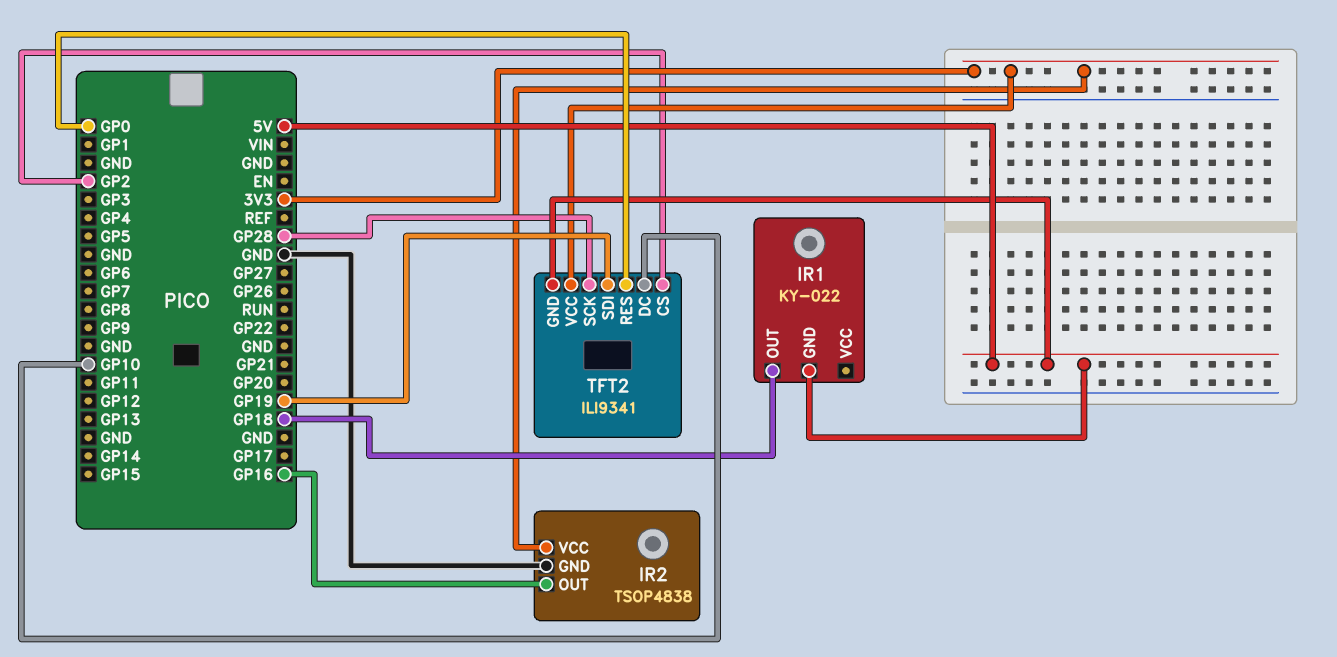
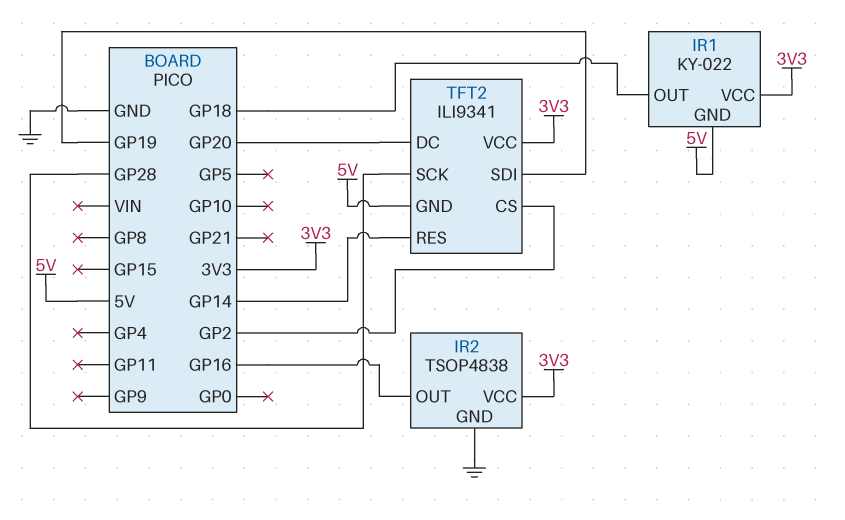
IR1 pin VCC: none -> 3V3
TFT2 pin DC: GP10 -> GP20
TFT2 pin RES: GP0 -> GP14

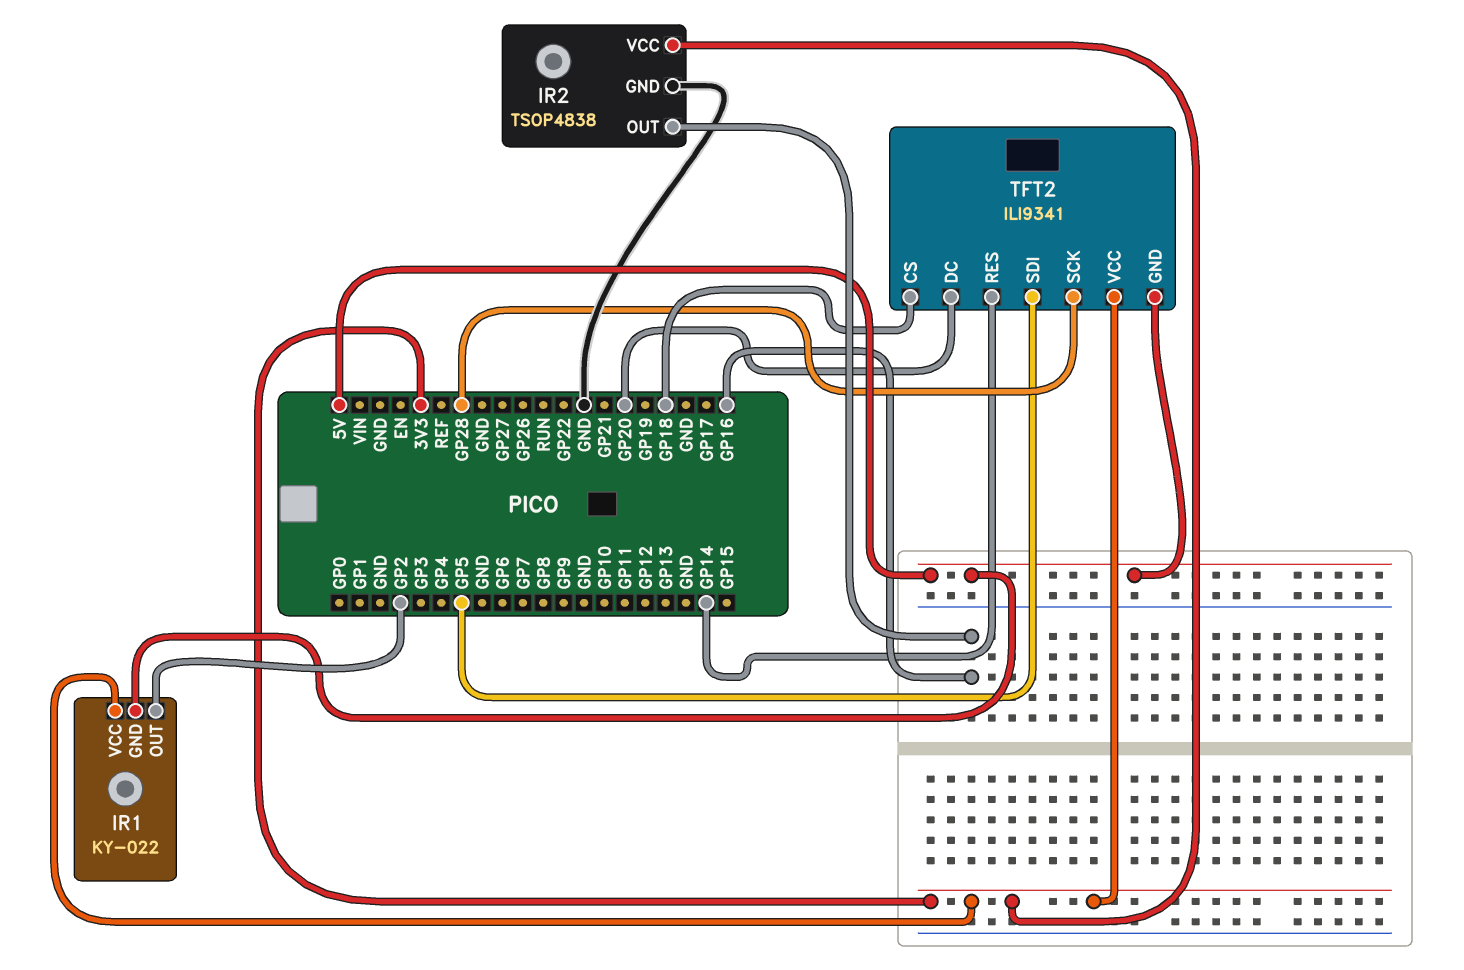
IR1 pin OUT: GP18 -> GP2
TFT2 pin CS: GP2 -> GP18
TFT2 pin SDI: GP19 -> GP5

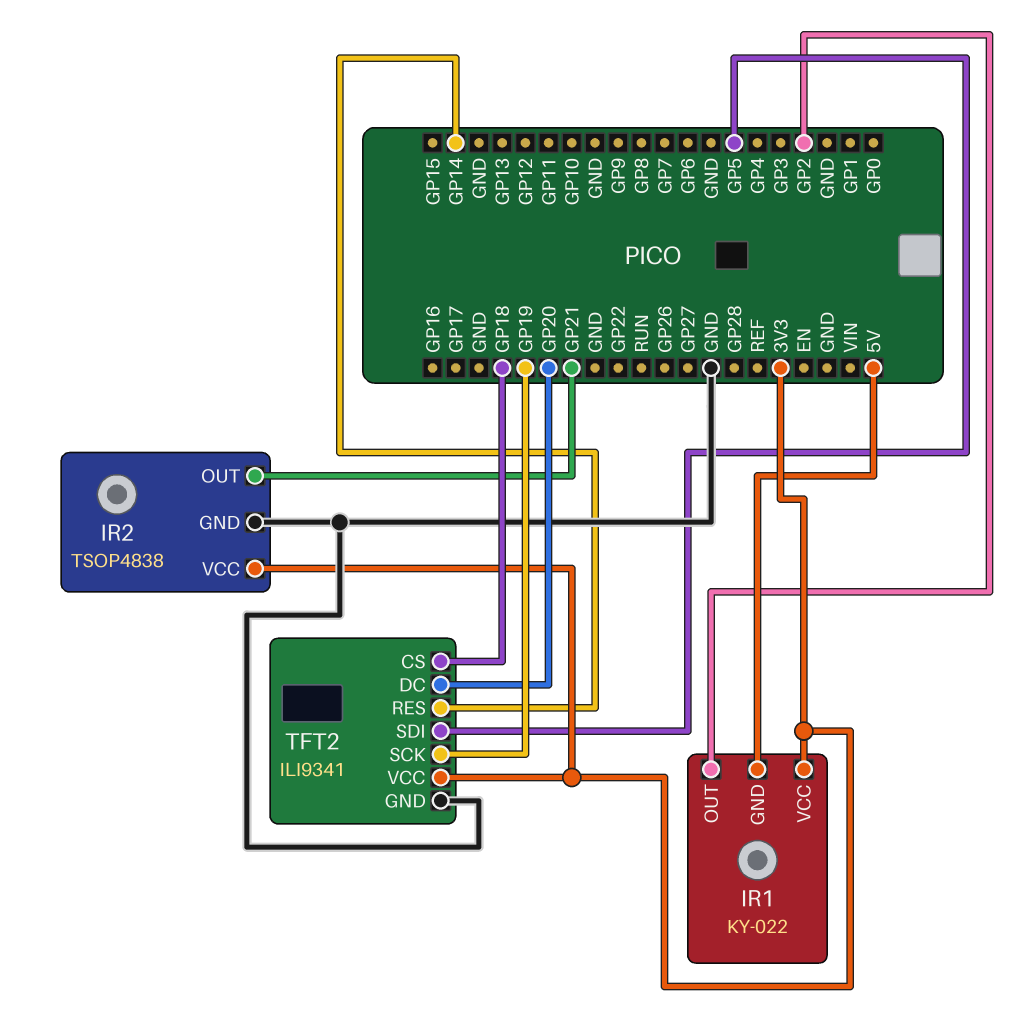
IR2 pin OUT: GP16 -> GP21
TFT2 pin GND: 5V -> GND
TFT2 pin SCK: GP28 -> GP19

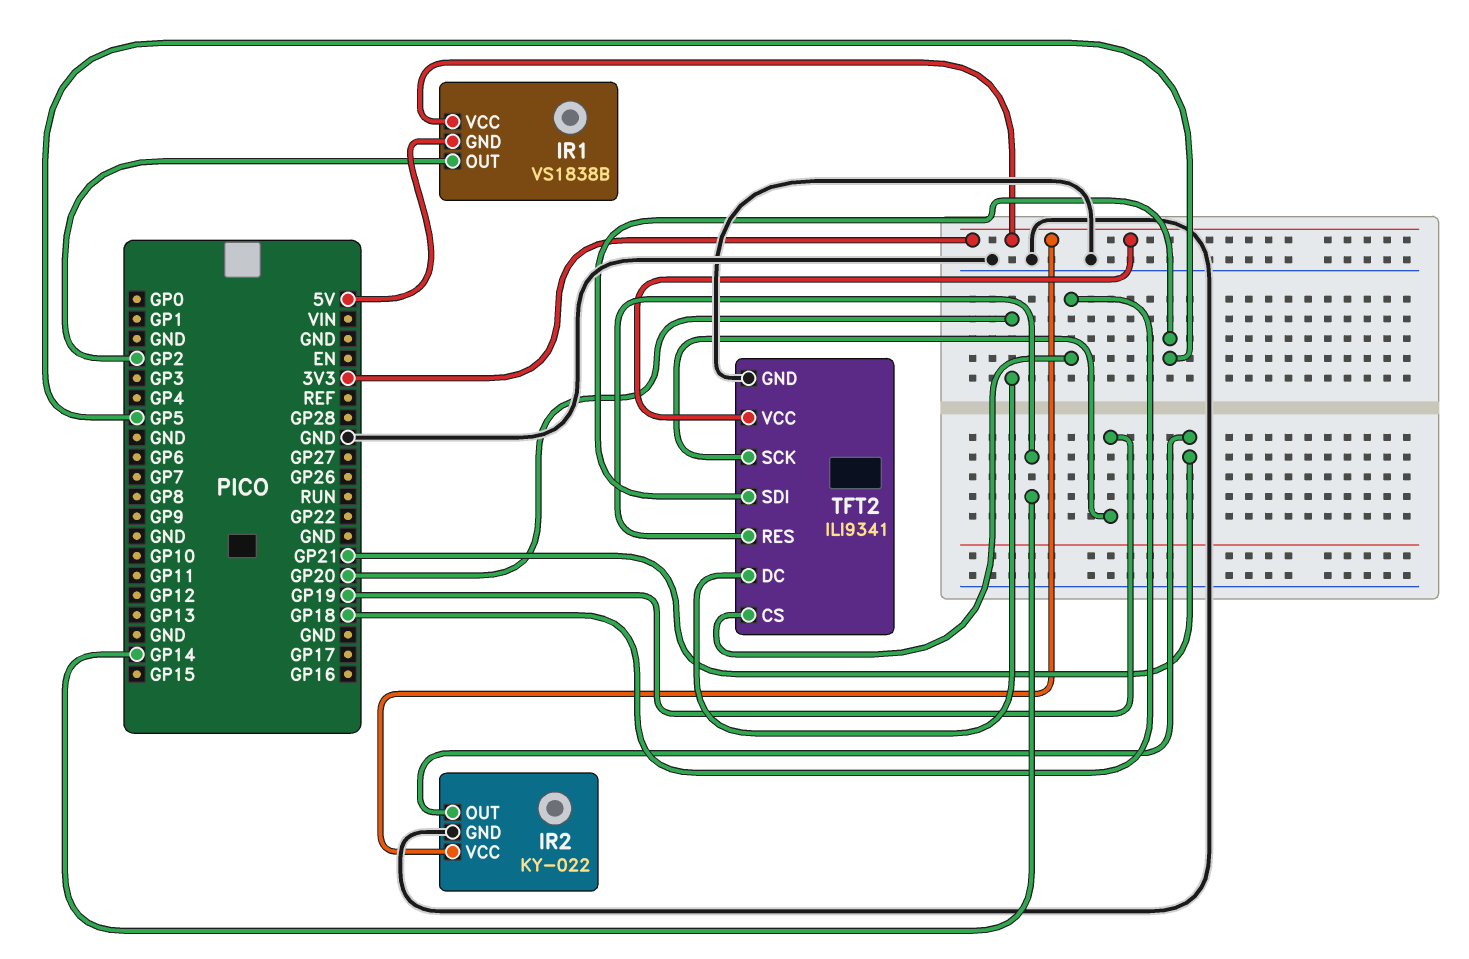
IR1: KY-022 -> VS1838B
IR2: TSOP4838 -> KY-022

